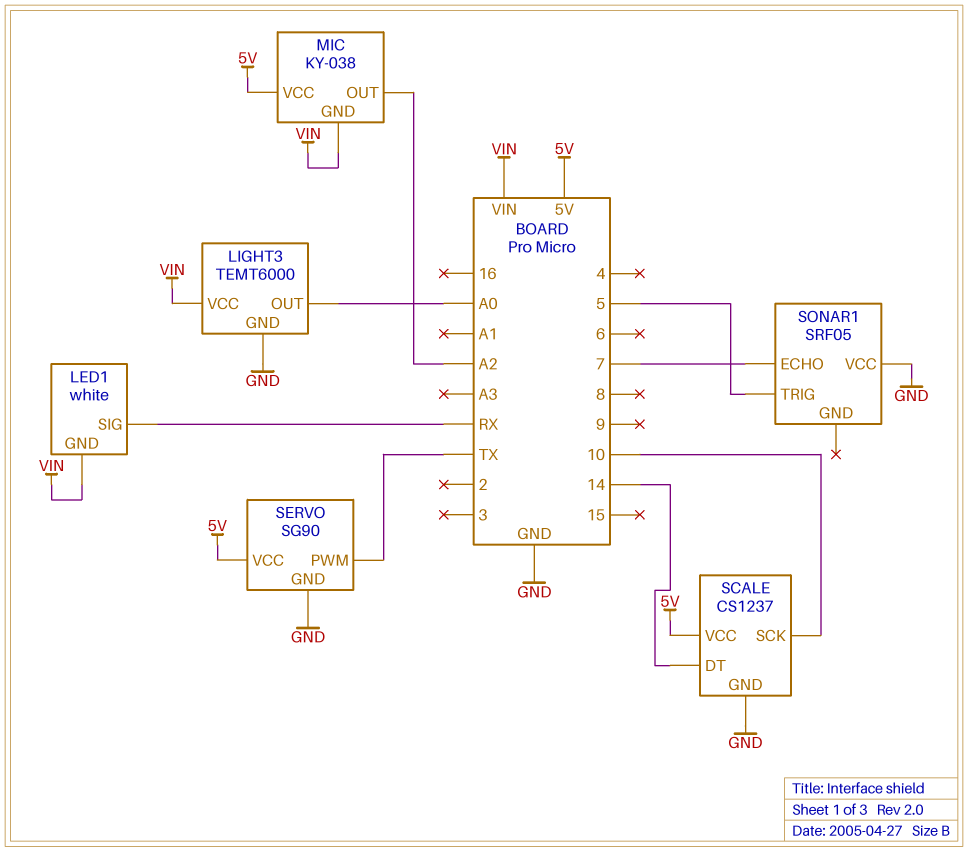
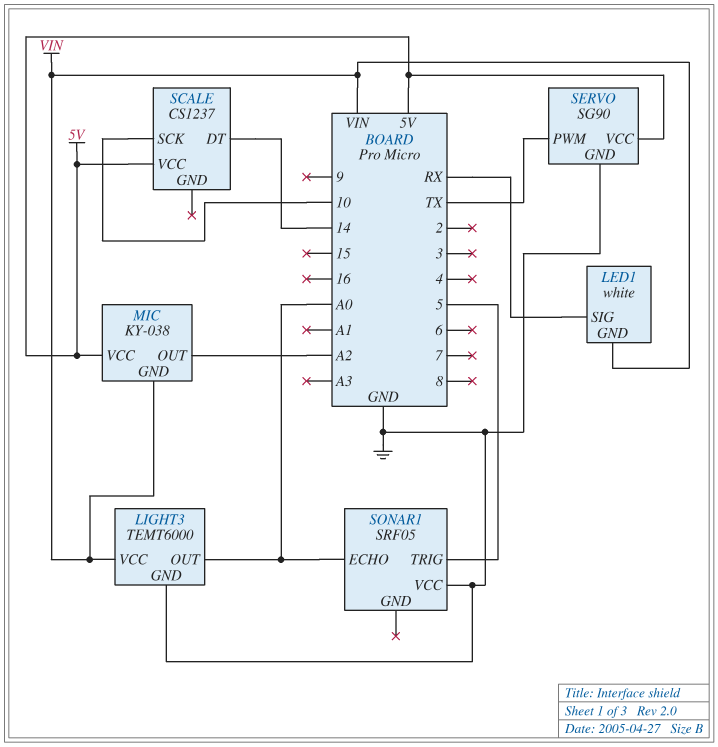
SCALE pin GND: GND -> none
SONAR1 pin ECHO: 7 -> A0

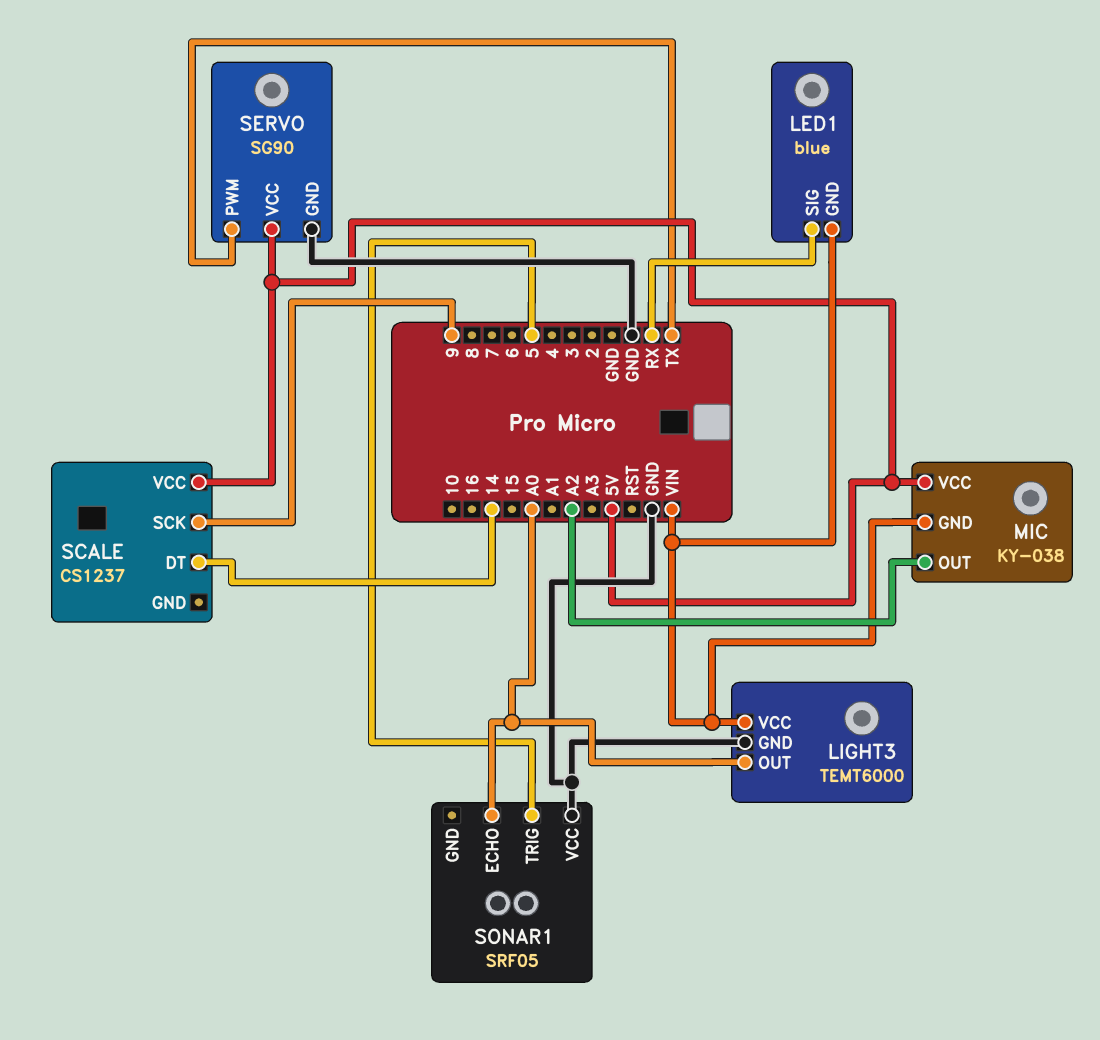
LED1: white -> blue
SCALE pin SCK: 10 -> 9

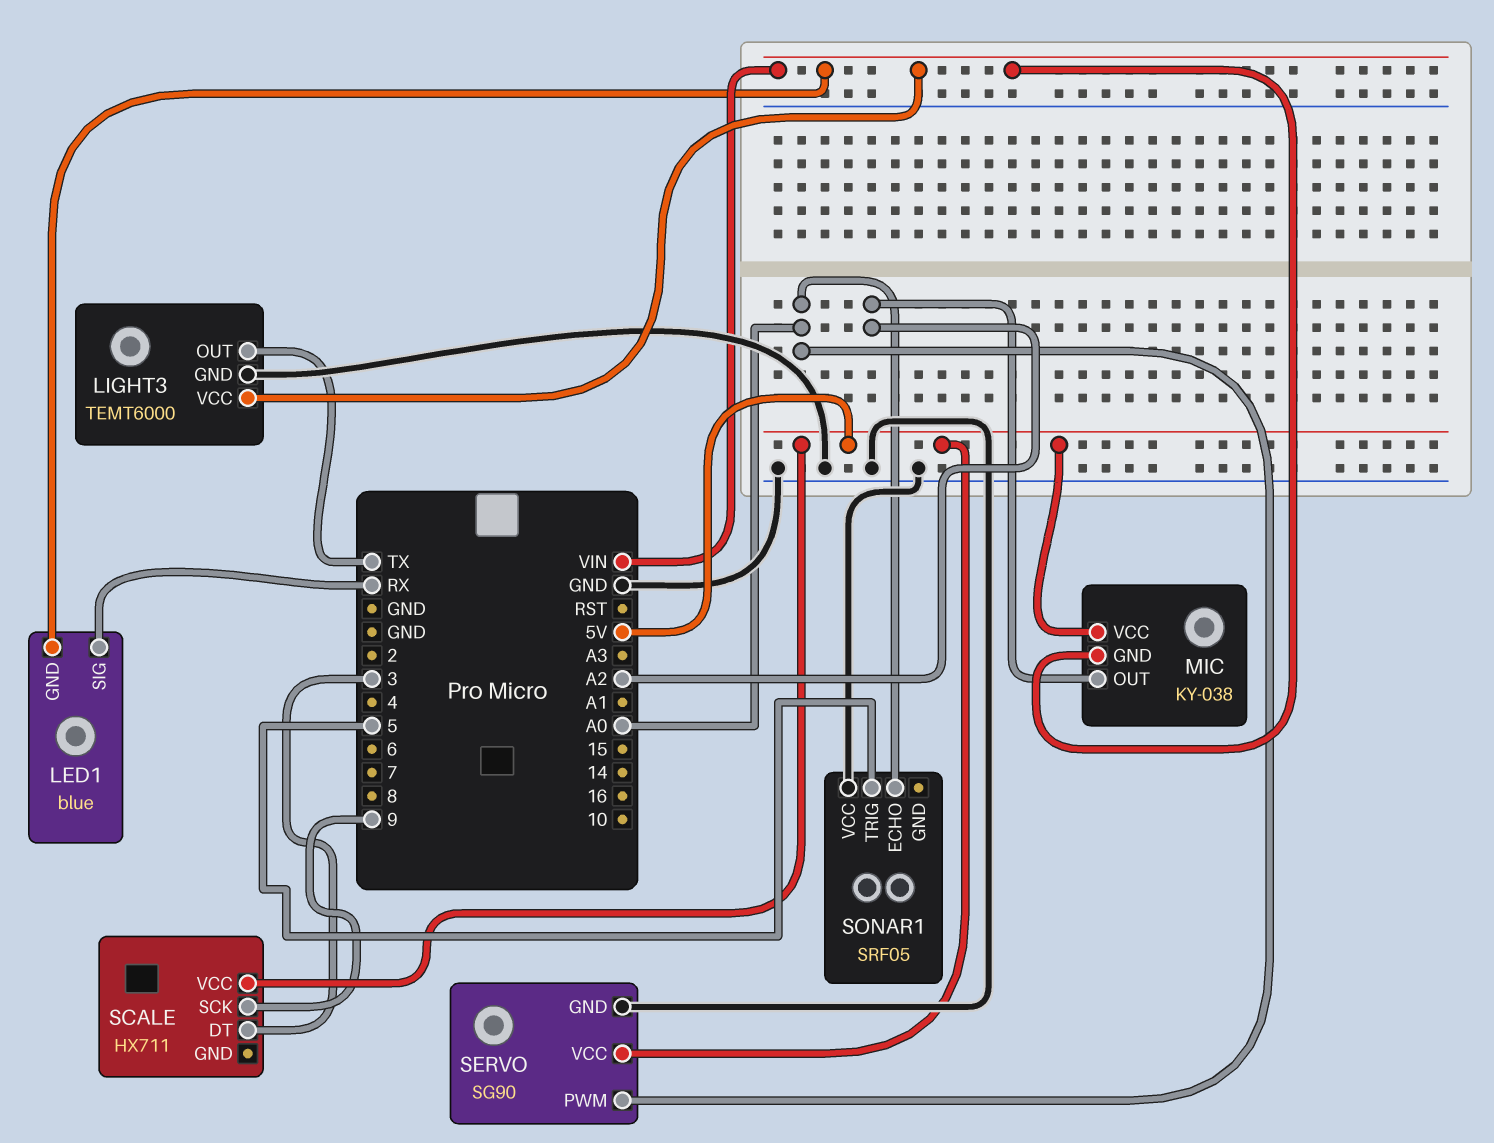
LIGHT3 pin OUT: A0 -> TX
SCALE: CS1237 -> HX711
SCALE pin DT: 14 -> 3
SERVO pin PWM: TX -> A0

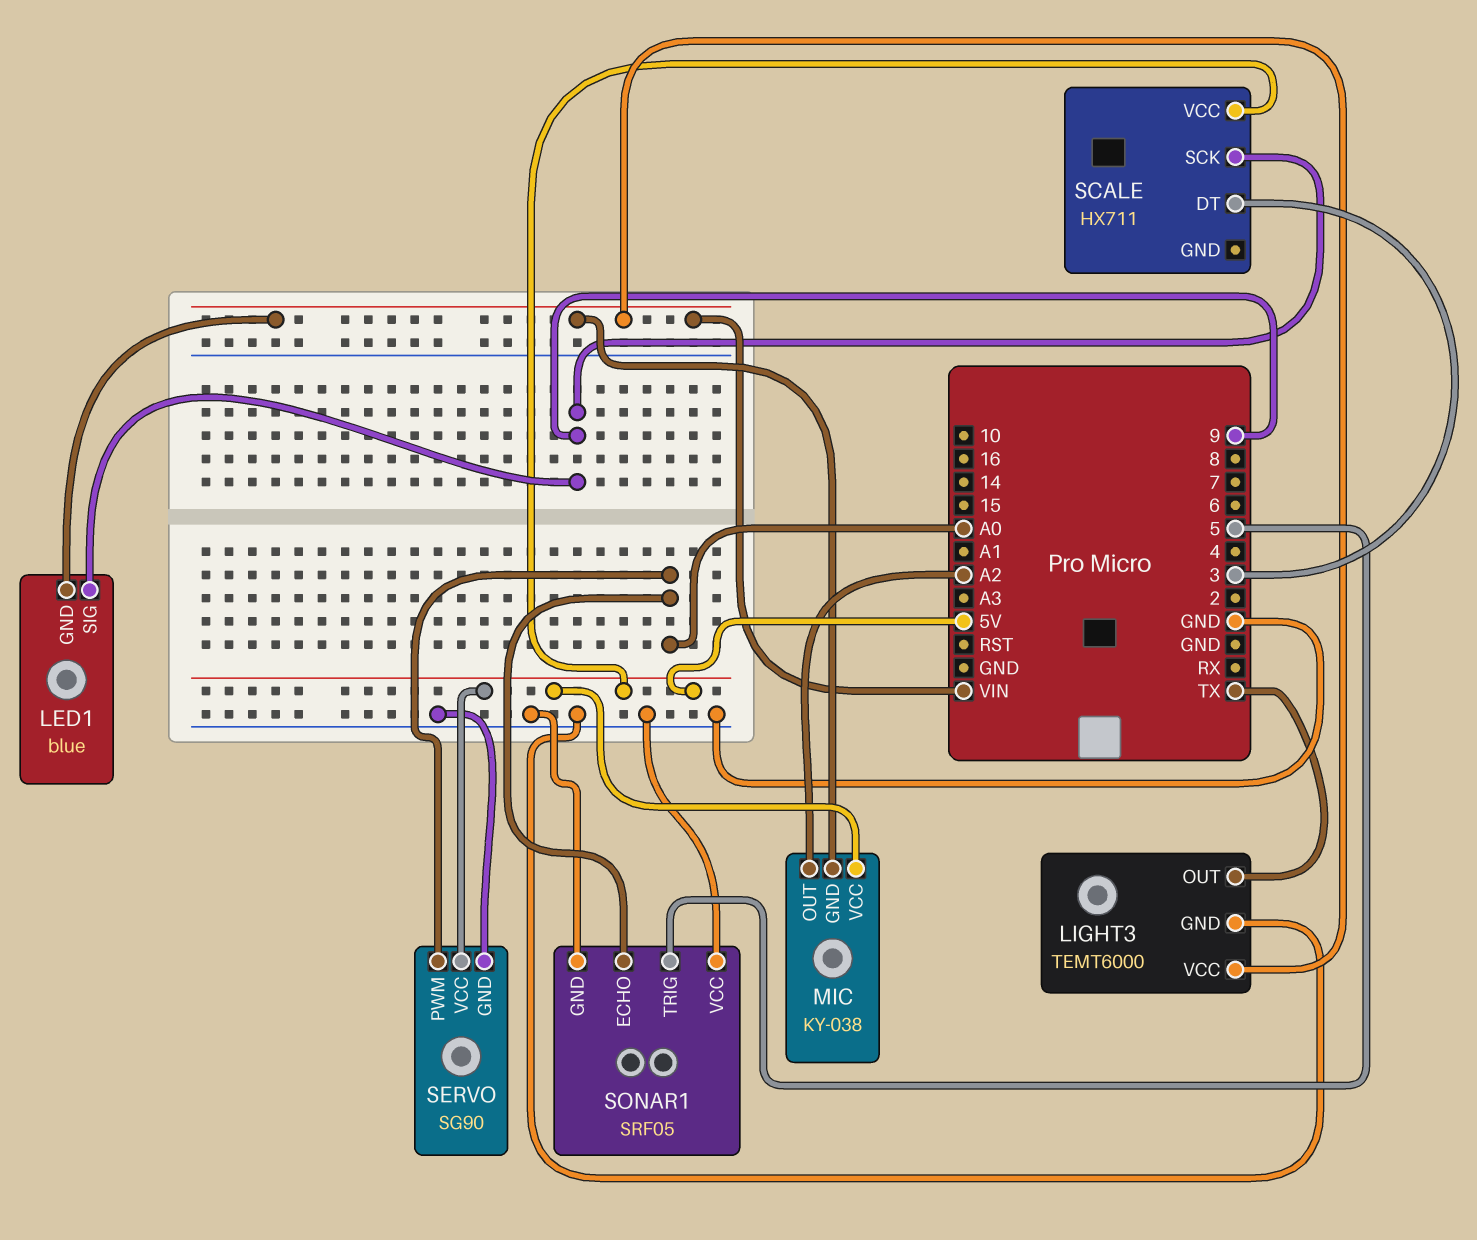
LED1 pin SIG: RX -> 9
SONAR1 pin GND: none -> GND

